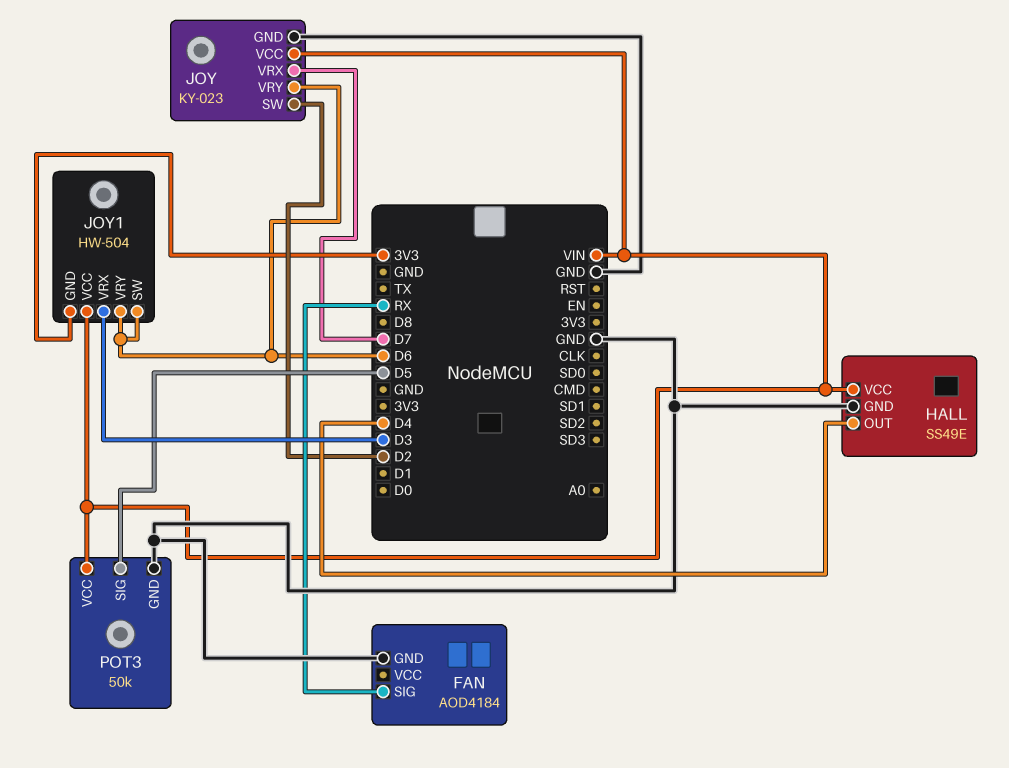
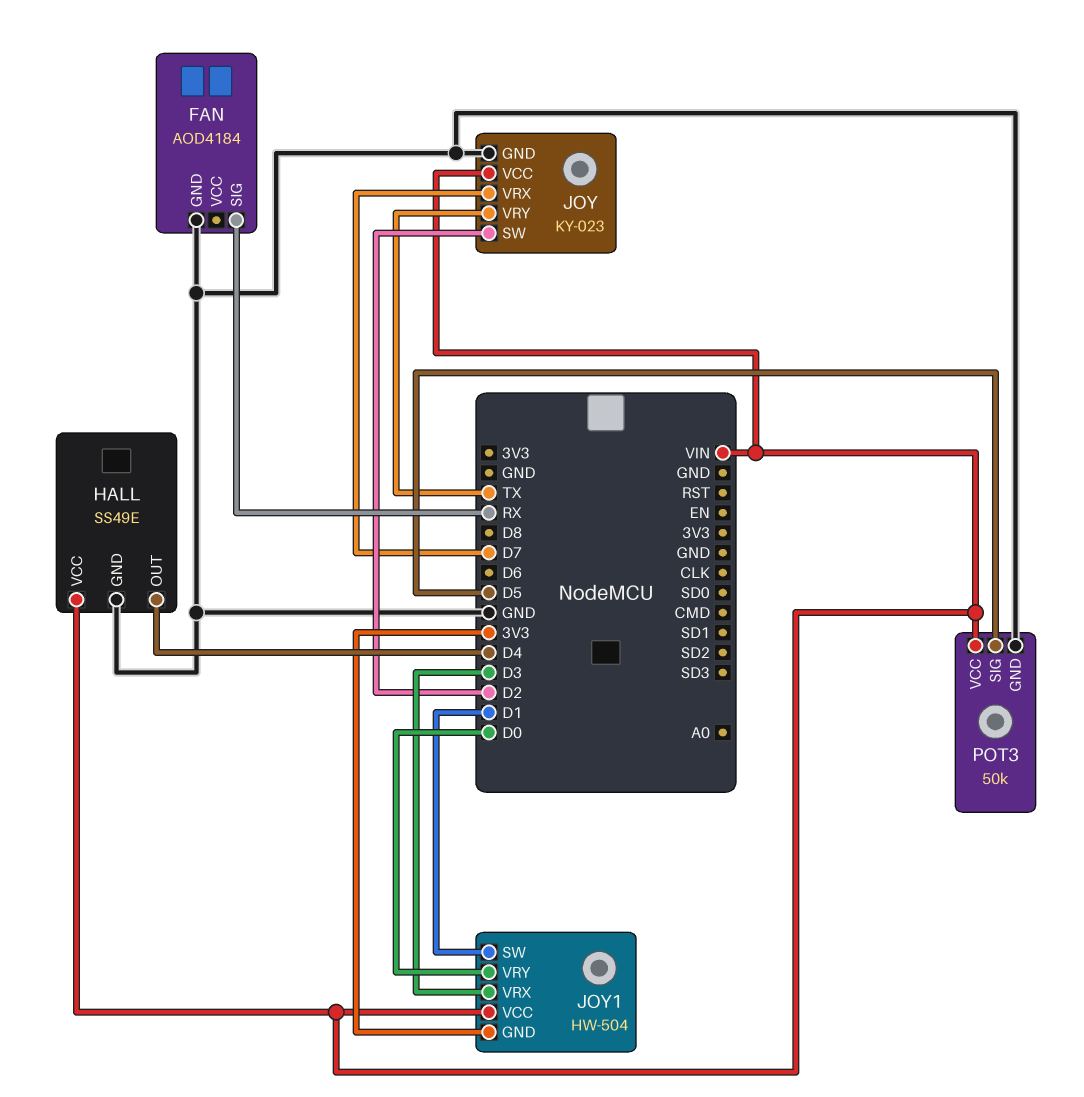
JOY pin VRY: D6 -> TX
JOY1 pin SW: D6 -> D1
JOY1 pin VRY: D6 -> D0

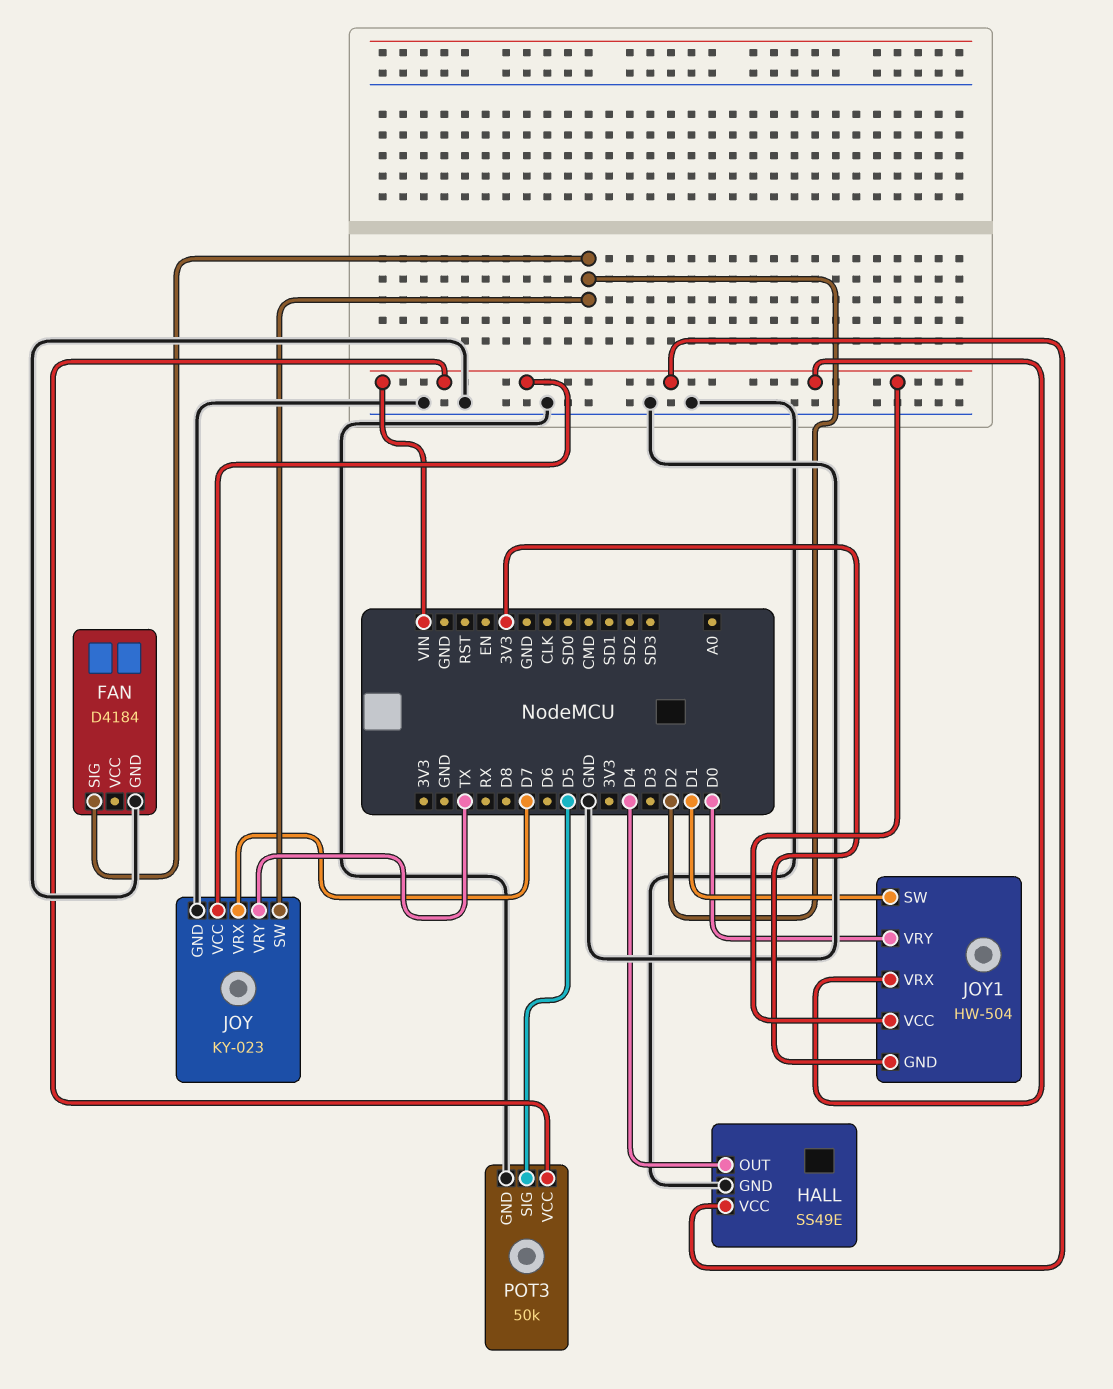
FAN: AOD4184 -> D4184
FAN pin SIG: RX -> D2
JOY1 pin VRX: D3 -> VIN

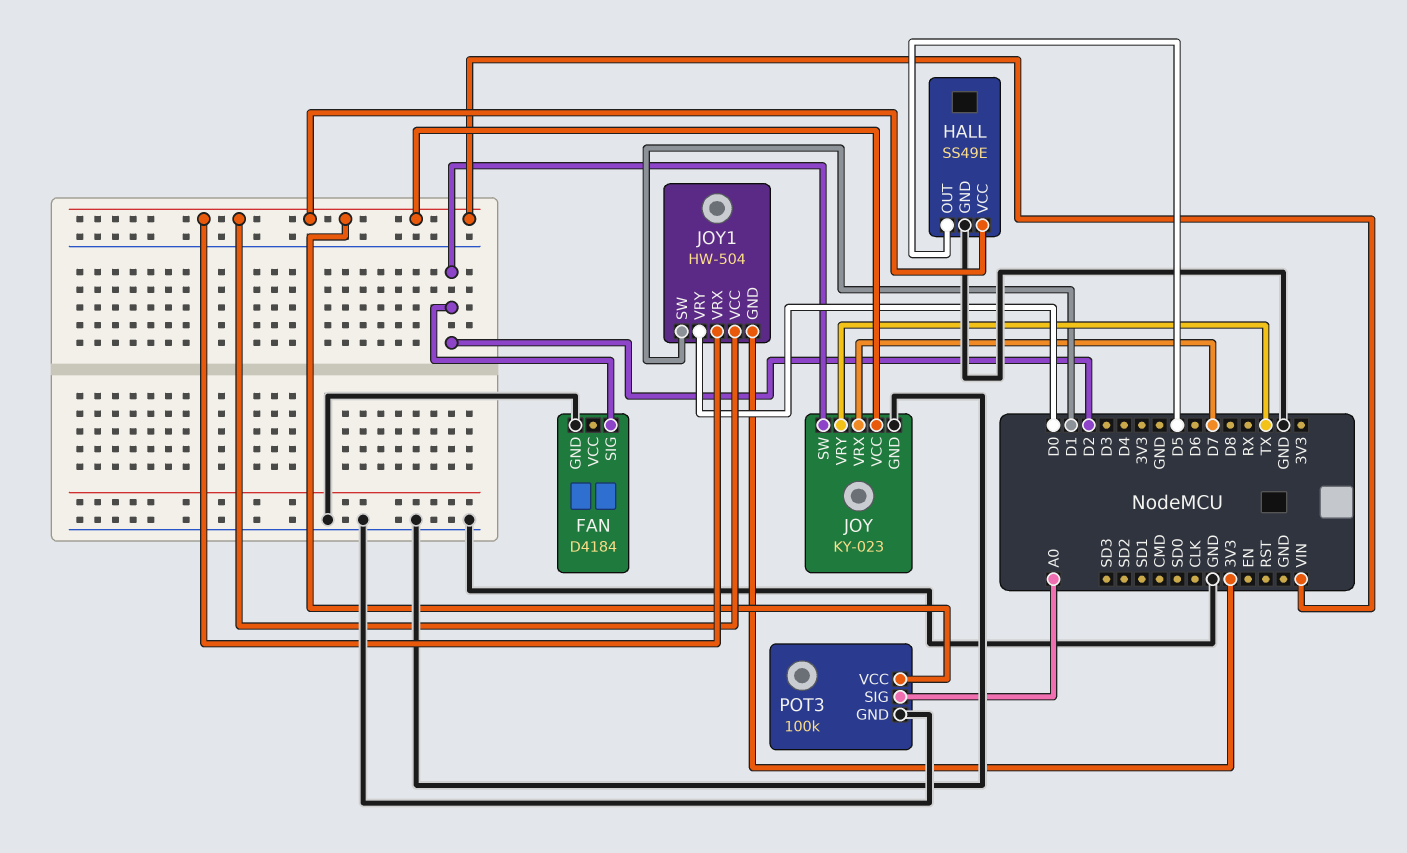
HALL pin OUT: D4 -> D5
POT3: 50k -> 100k
POT3 pin SIG: D5 -> A0

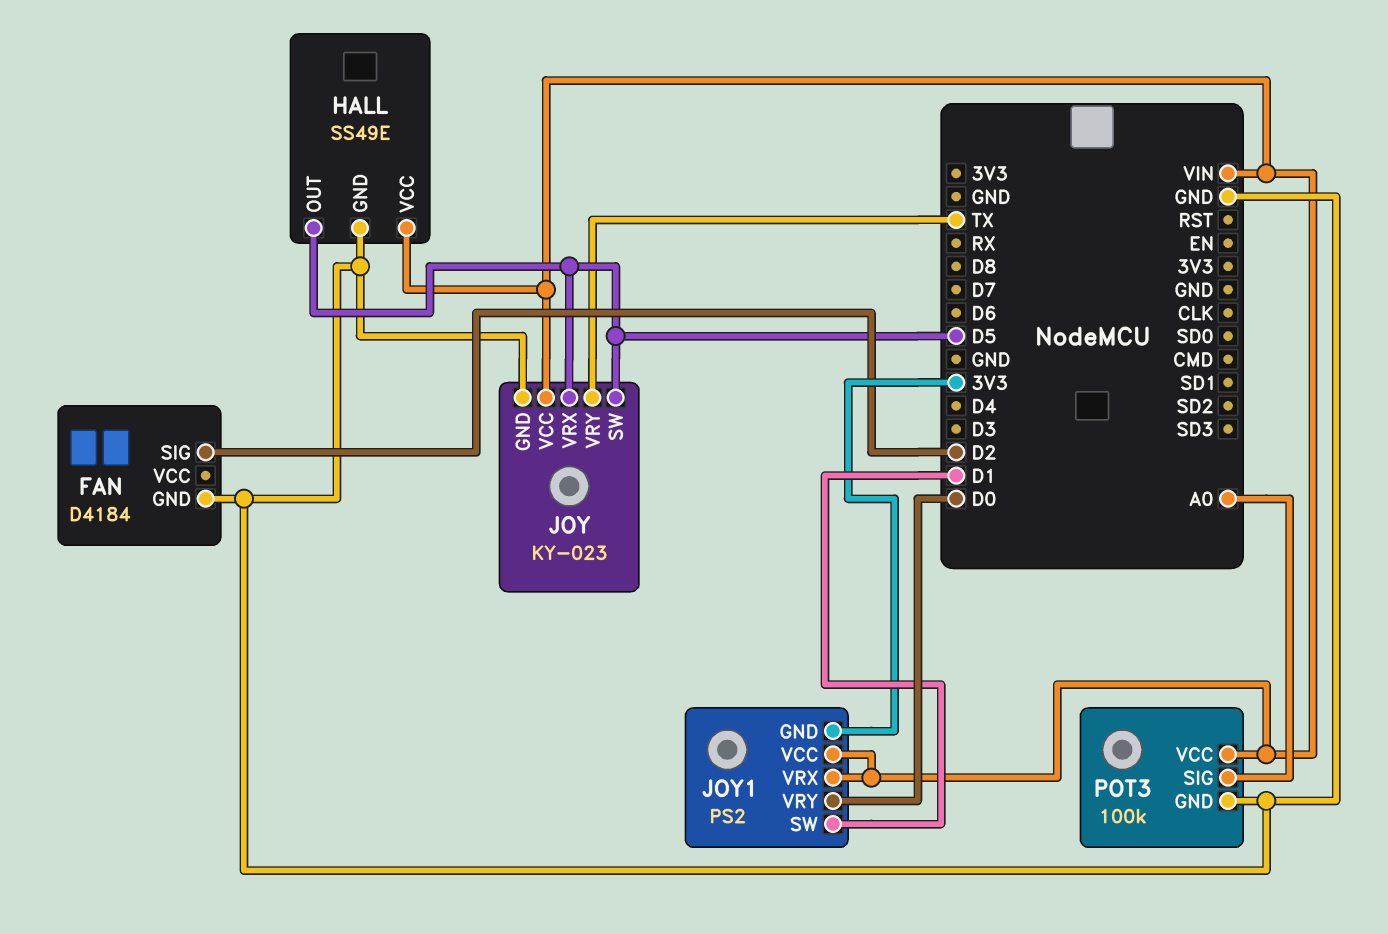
JOY pin SW: D2 -> D5
JOY pin VRX: D7 -> D5
JOY1: HW-504 -> PS2

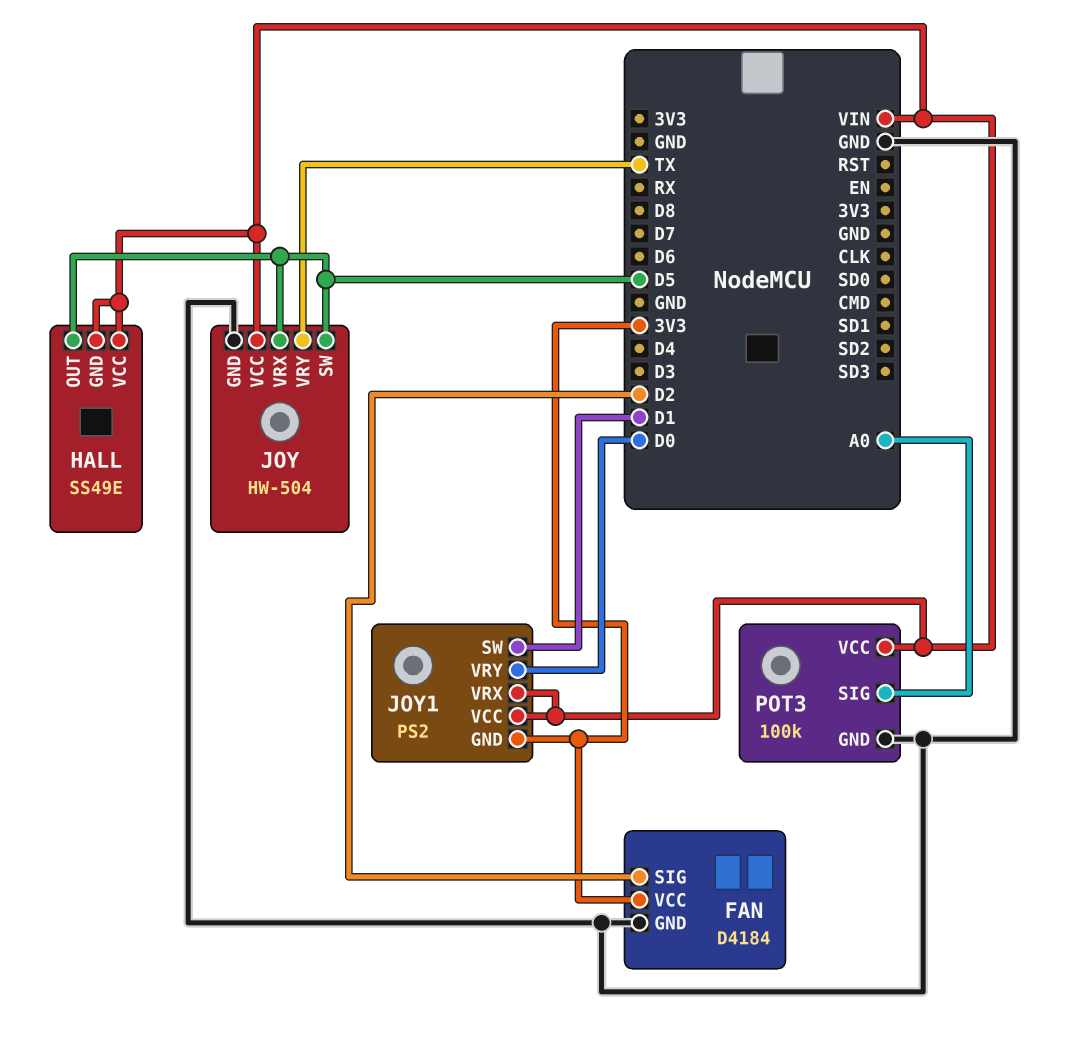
FAN pin VCC: none -> 3V3
HALL pin GND: GND -> VIN
JOY: KY-023 -> HW-504

